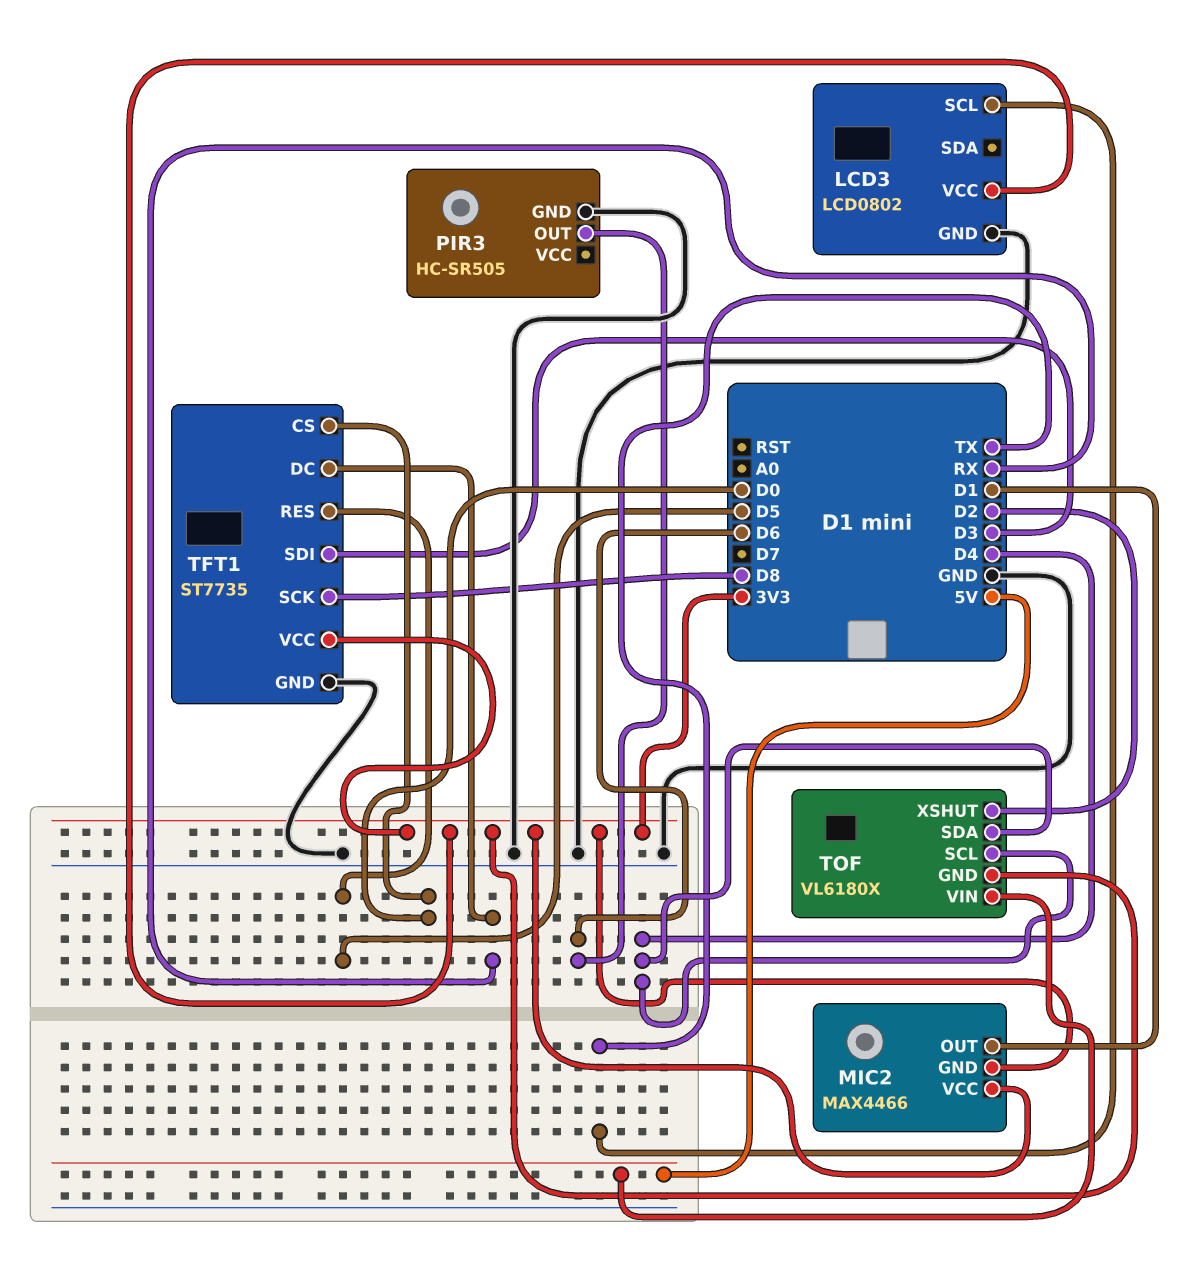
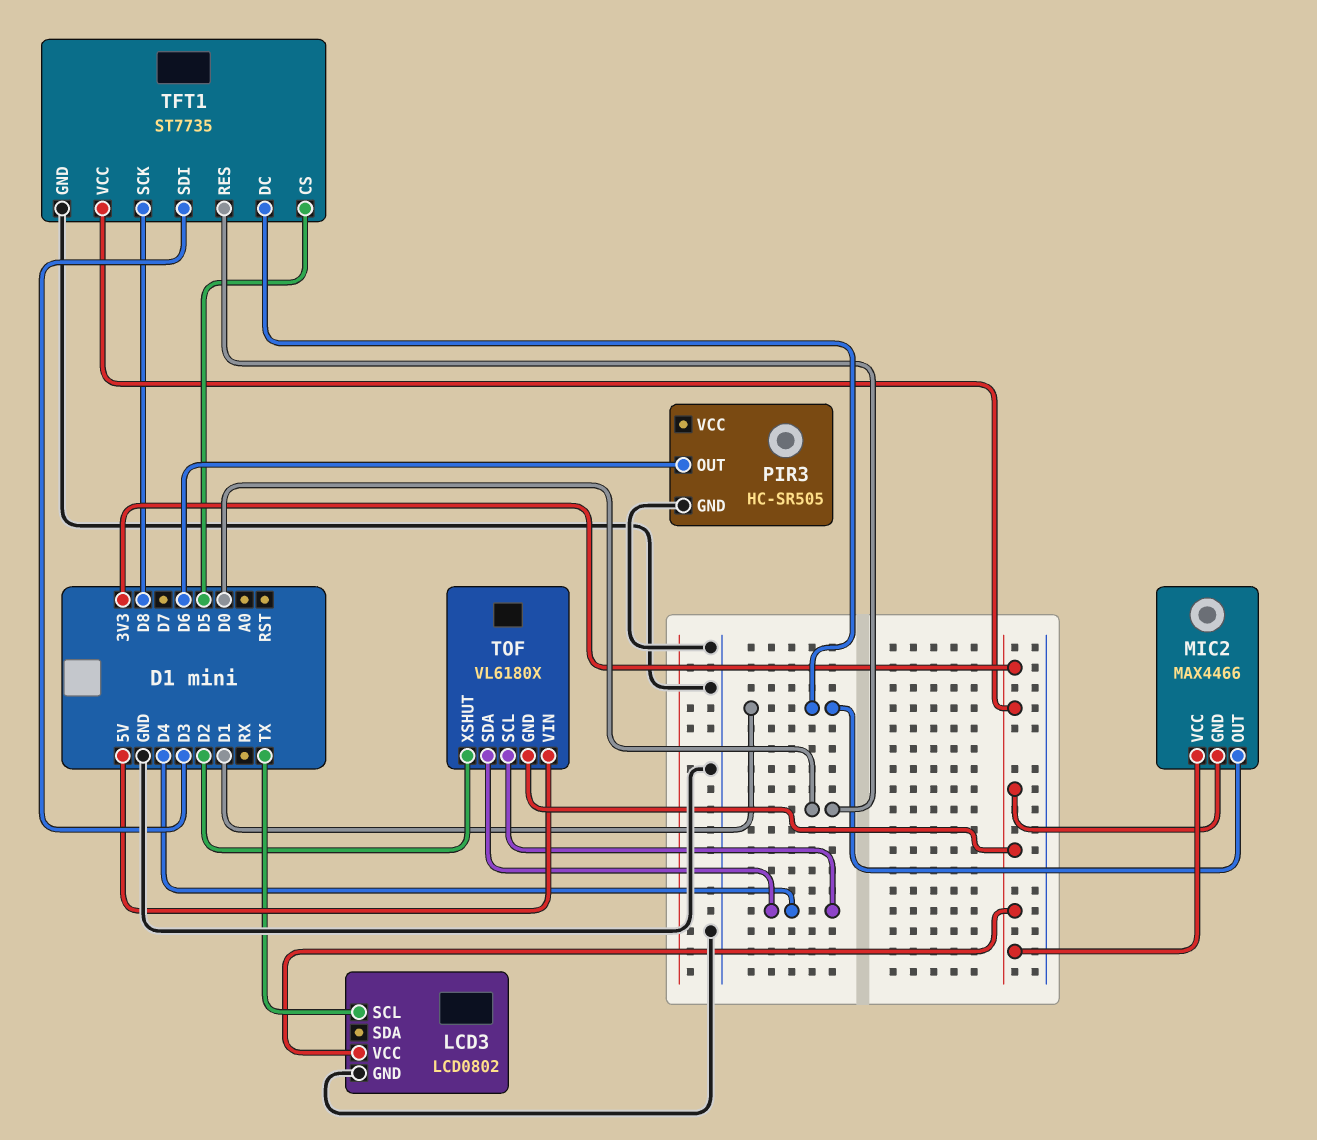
TFT1 pin CS: D0 -> D5
TFT1 pin DC: RX -> D1
TFT1 pin RES: D5 -> D0

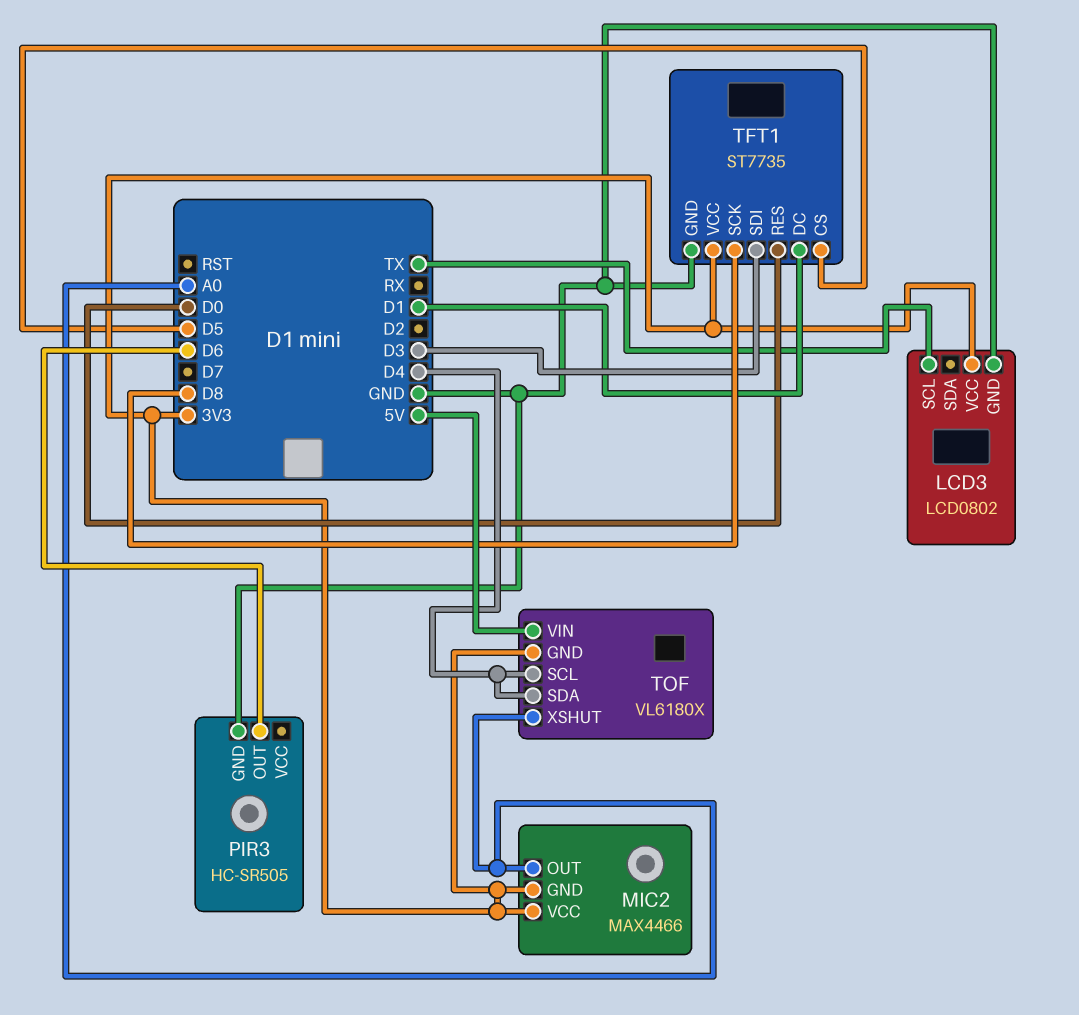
MIC2 pin OUT: D1 -> A0
TOF pin XSHUT: D2 -> A0

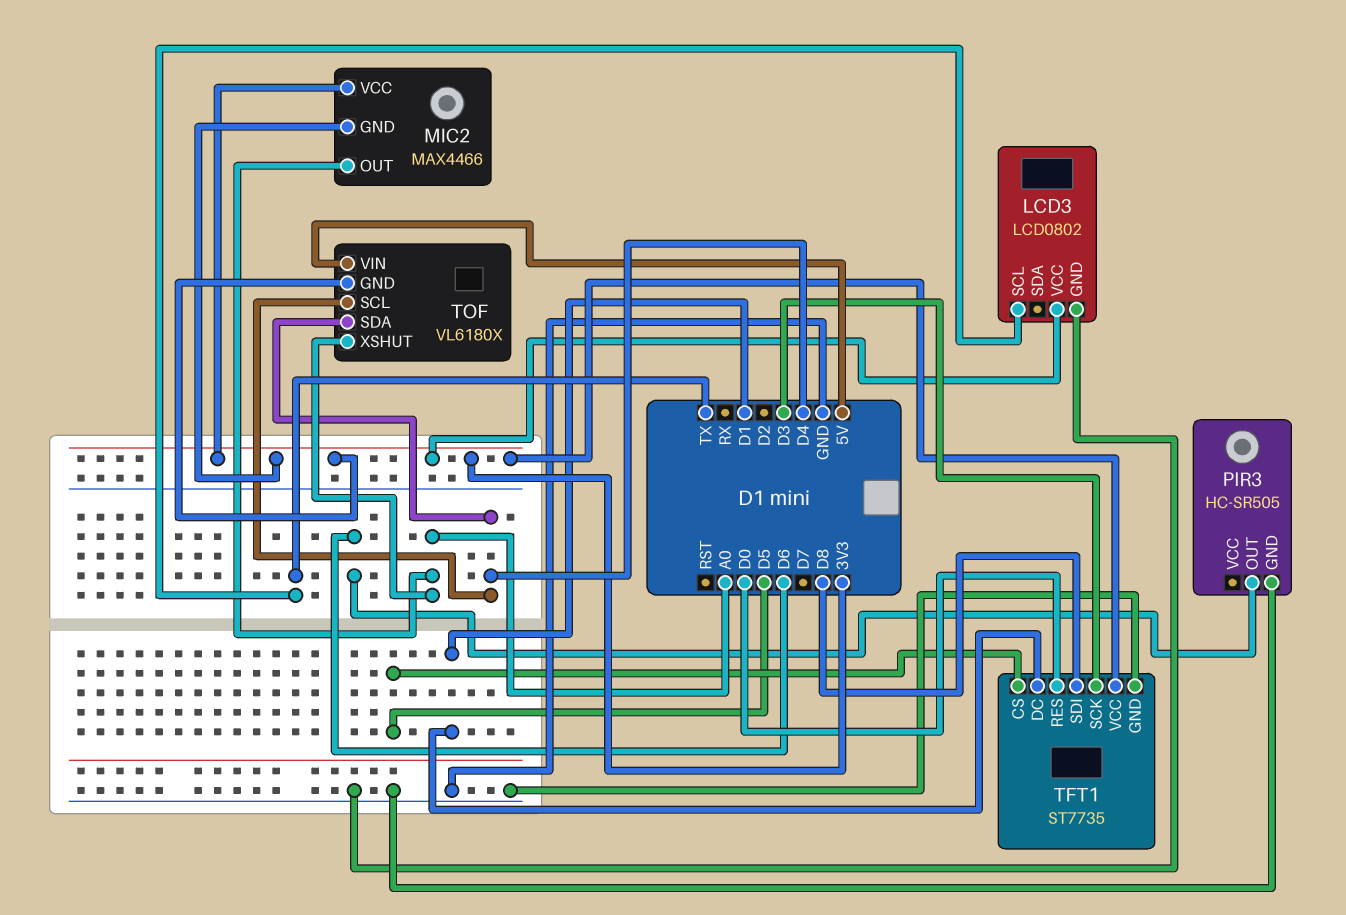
TFT1 pin SCK: D8 -> D3
TFT1 pin SDI: D3 -> D8

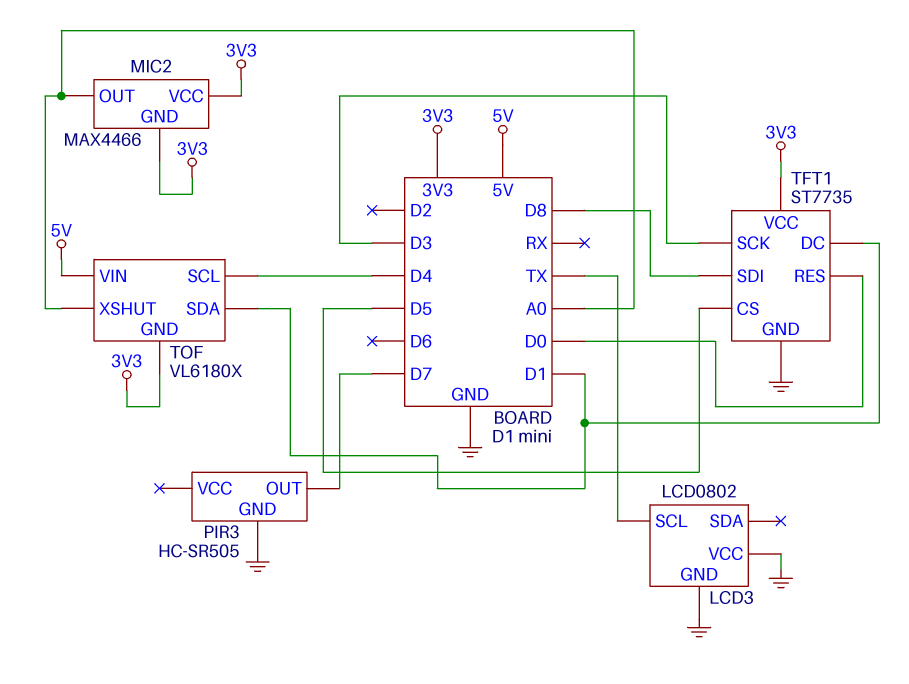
LCD3 pin VCC: 3V3 -> GND
PIR3 pin OUT: D6 -> D7
TOF pin SDA: D4 -> D1

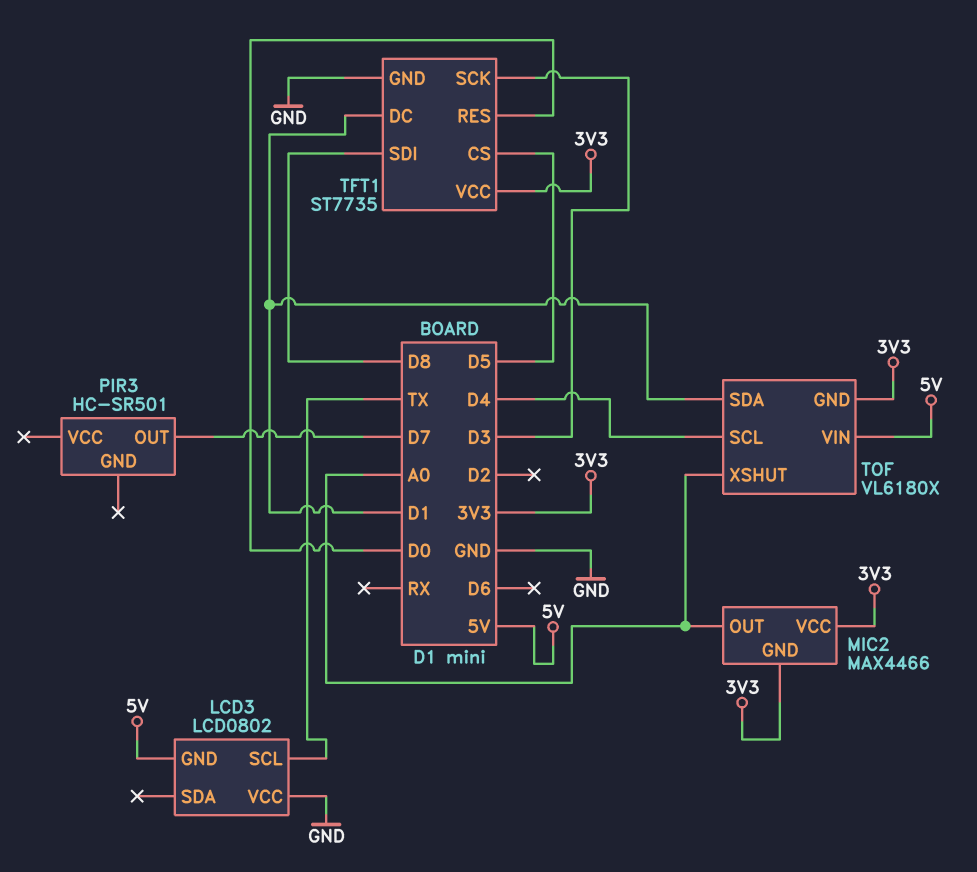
LCD3 pin GND: GND -> 5V
PIR3: HC-SR505 -> HC-SR501
PIR3 pin GND: GND -> none

